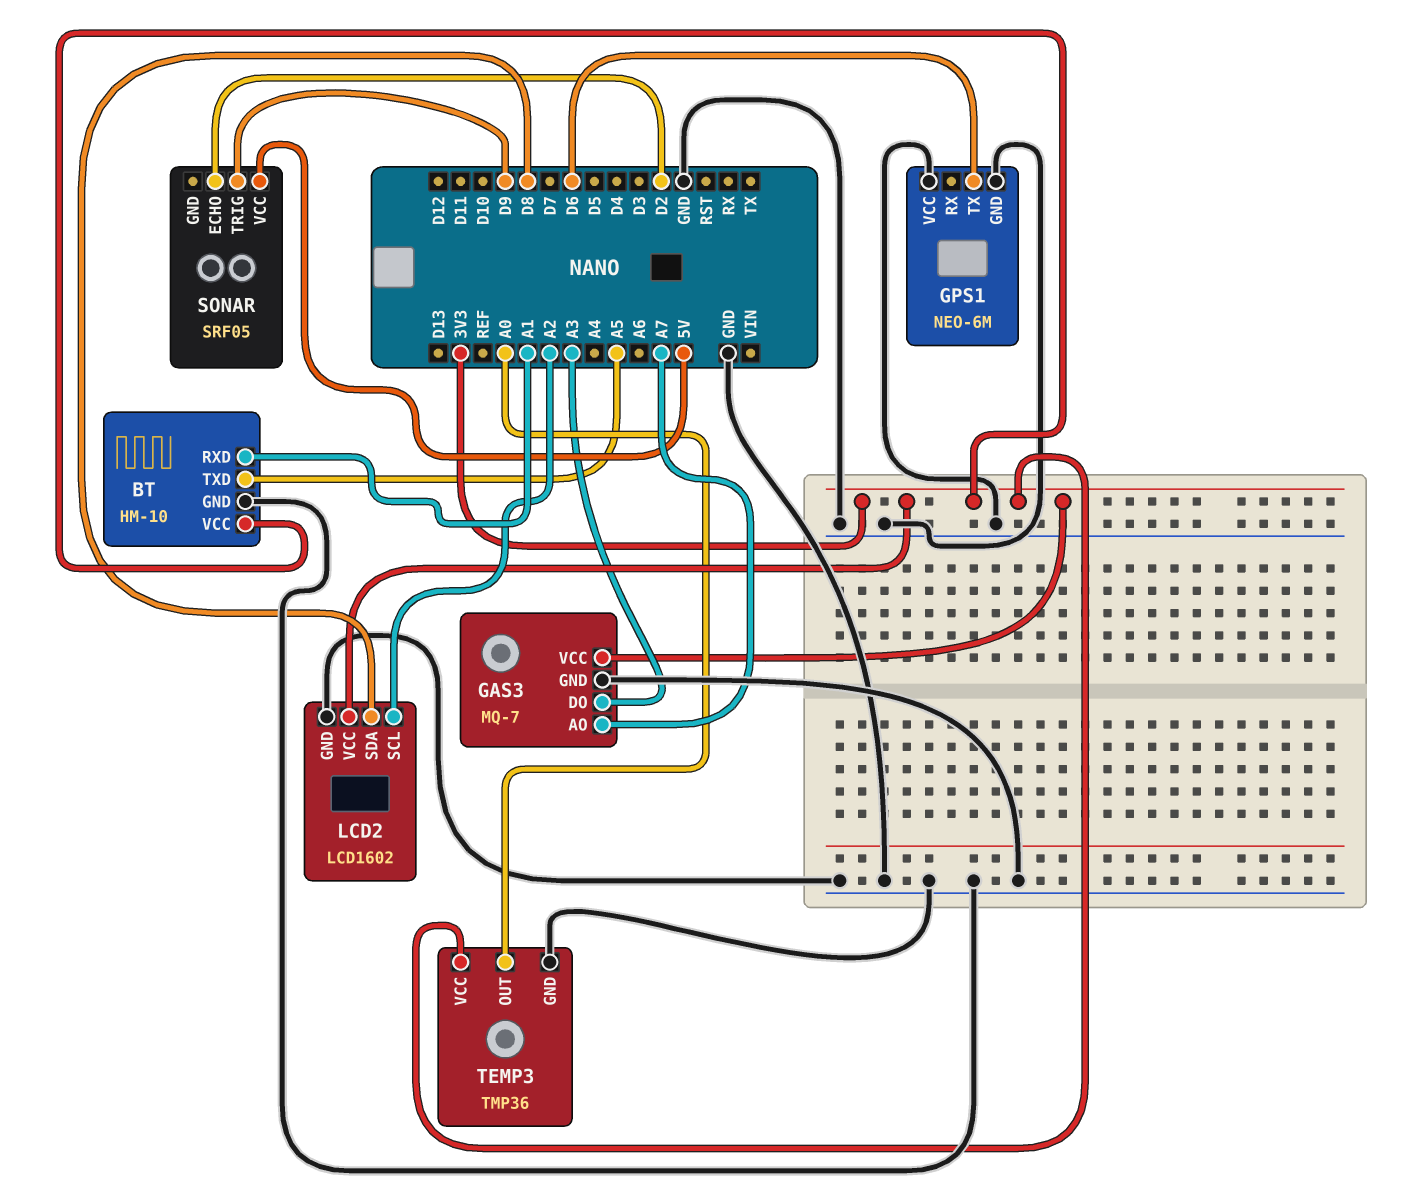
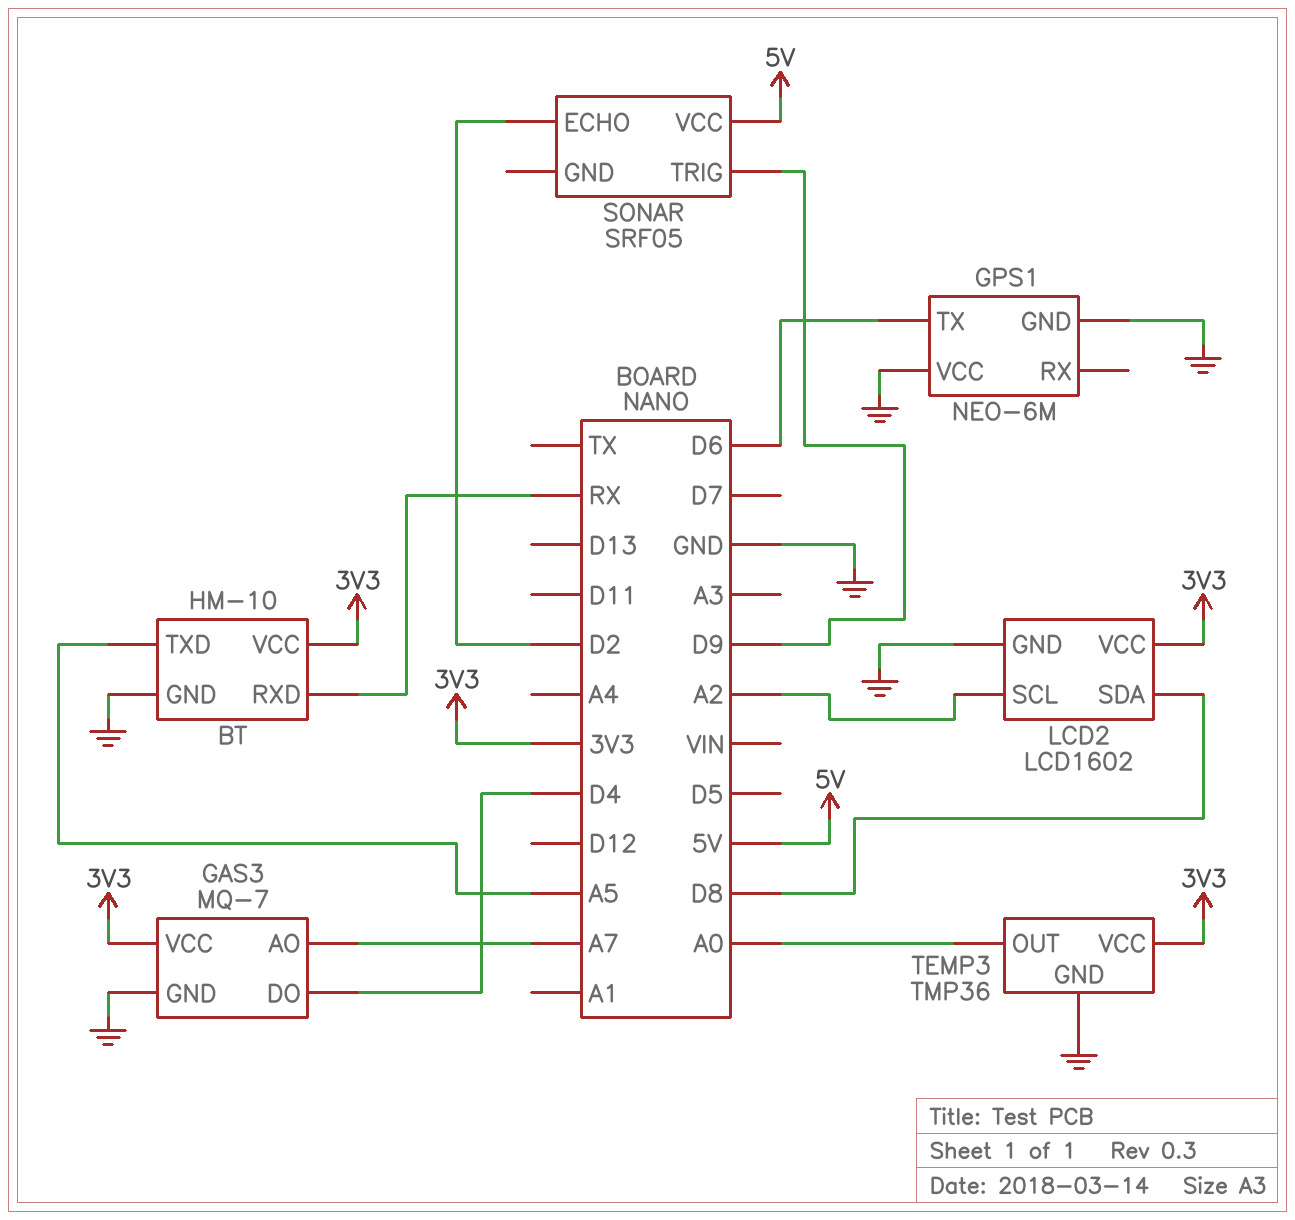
BT pin RXD: A1 -> RX
GAS3 pin DO: A3 -> D4

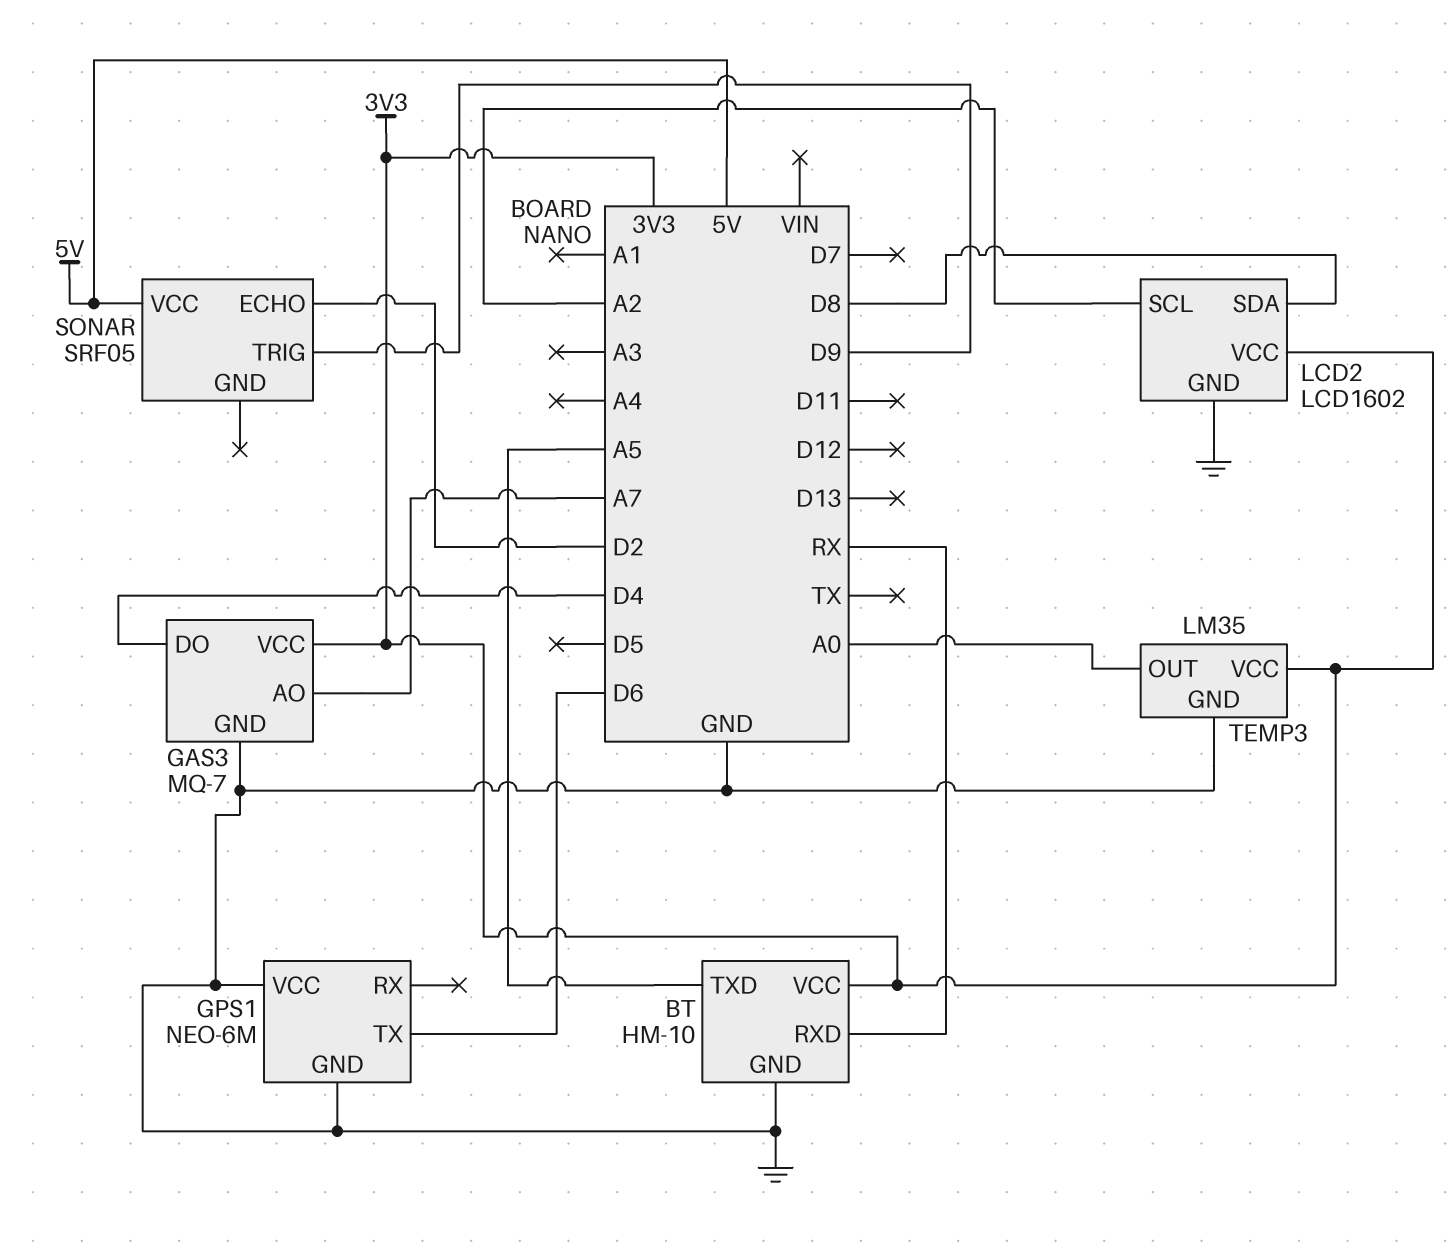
TEMP3: TMP36 -> LM35

